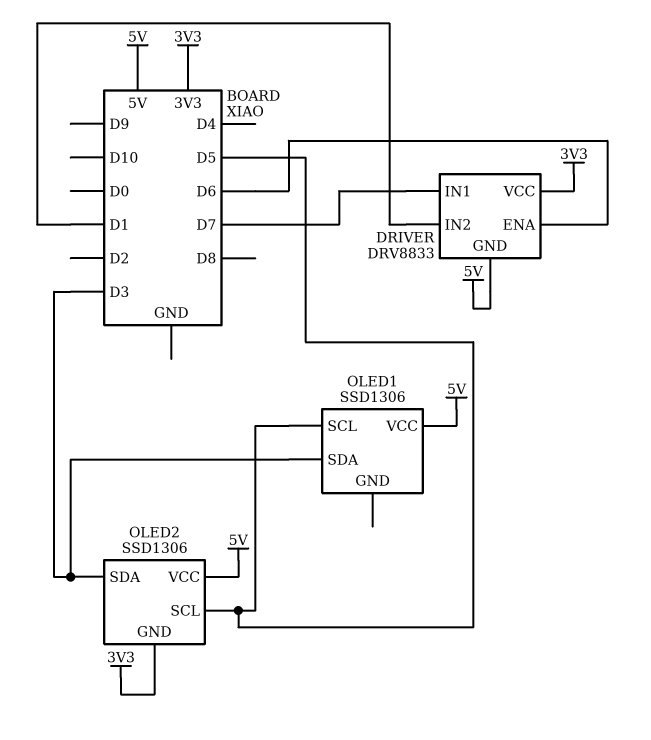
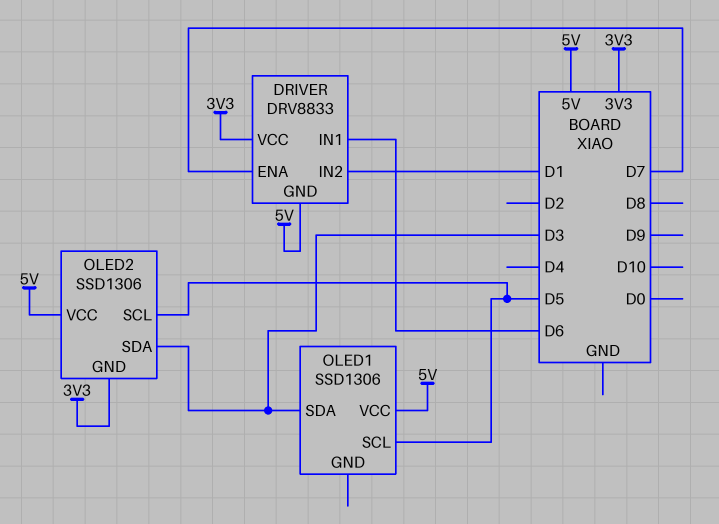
DRIVER pin ENA: D6 -> D7
DRIVER pin IN1: D7 -> D6

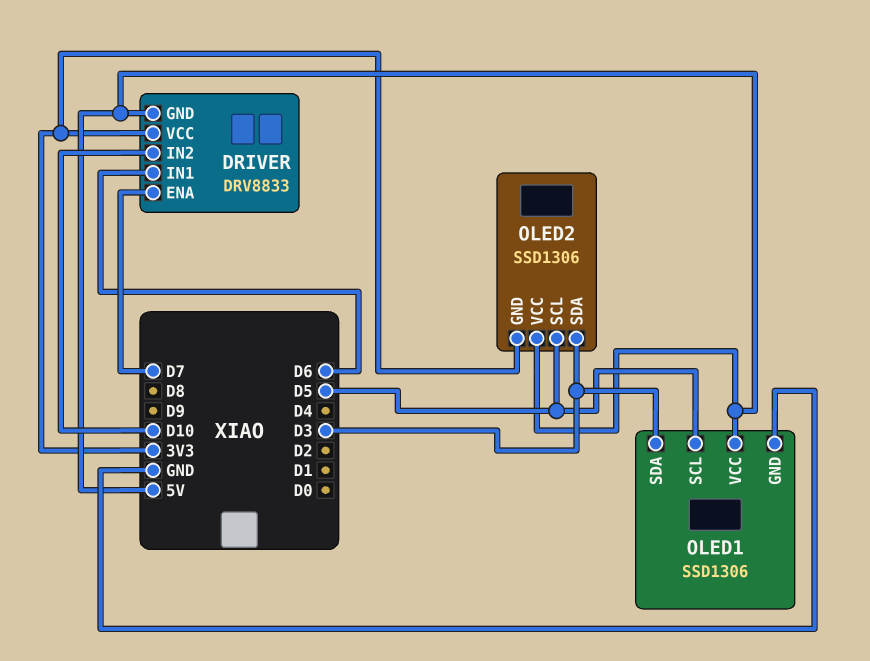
DRIVER pin IN2: D1 -> D10
OLED1 pin GND: none -> GND

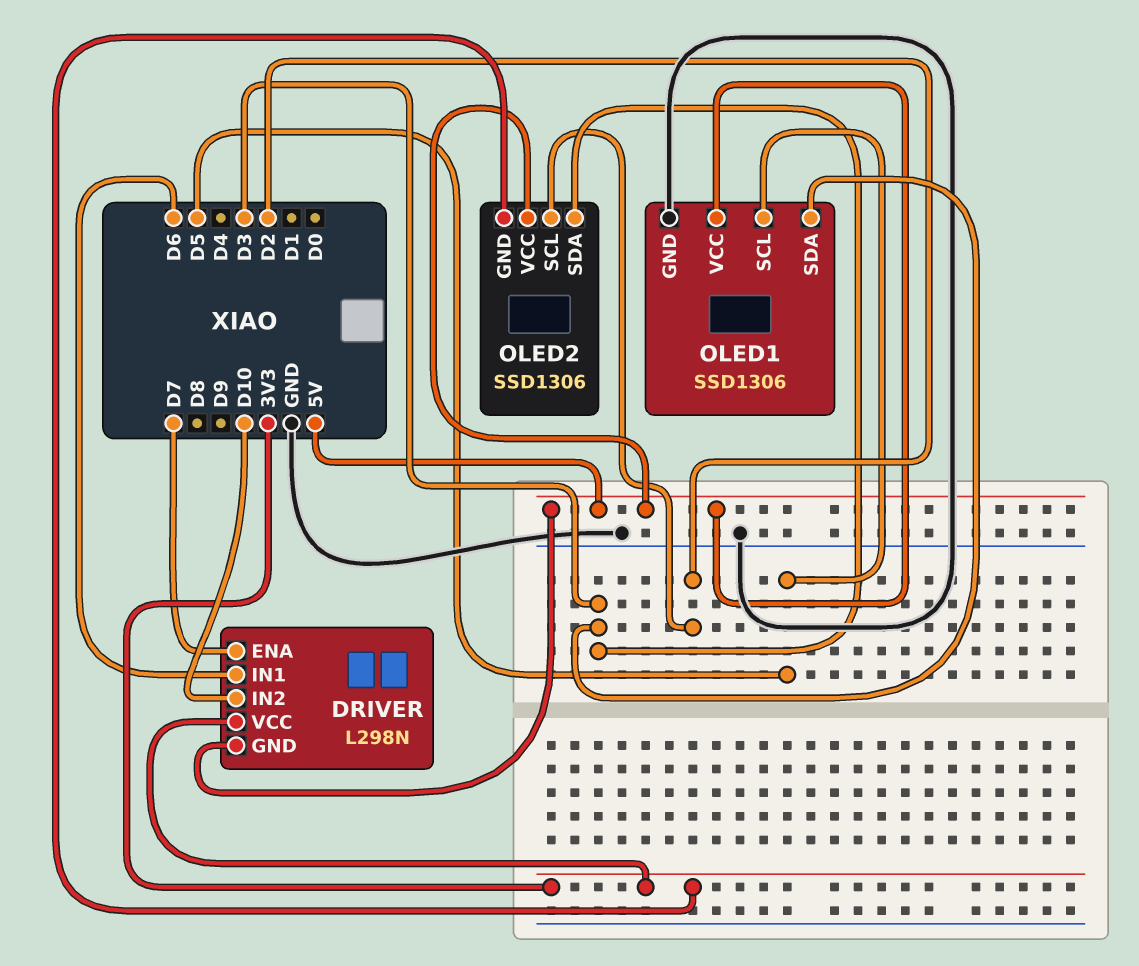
DRIVER: DRV8833 -> L298N
OLED2 pin SCL: D5 -> D2

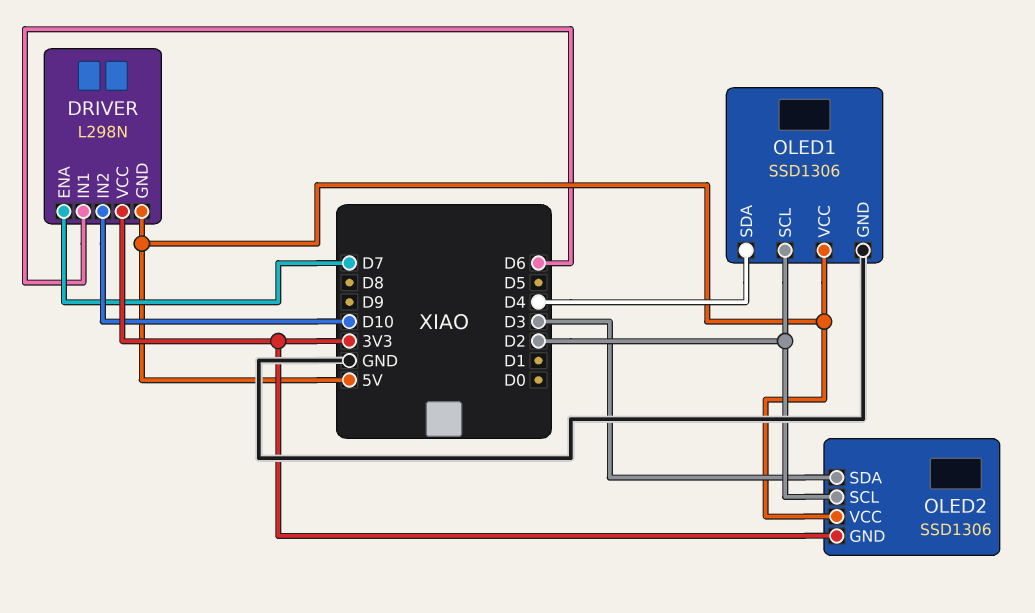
OLED1 pin SCL: D5 -> D2
OLED1 pin SDA: D3 -> D4

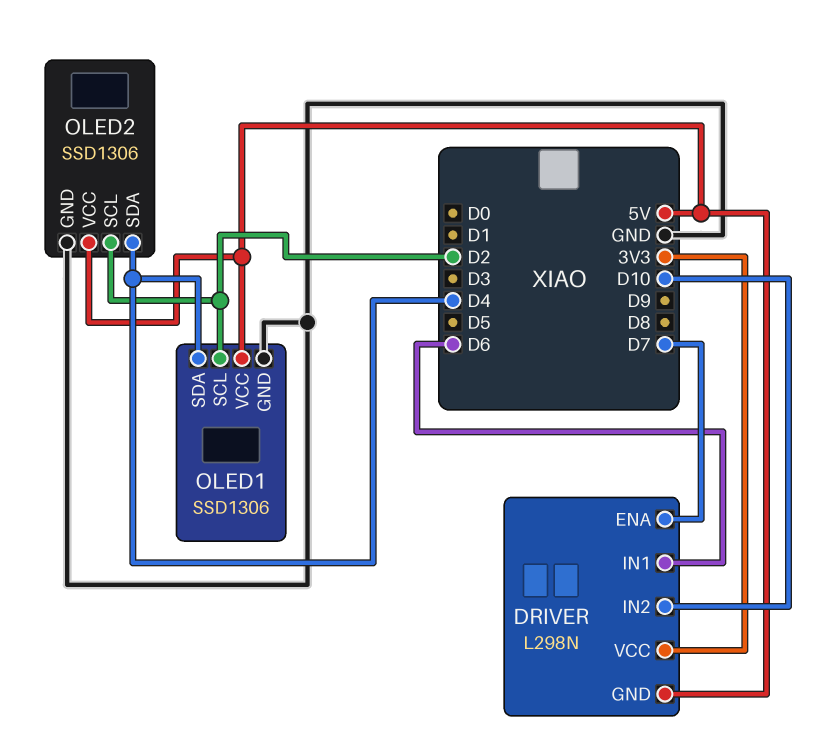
OLED2 pin GND: 3V3 -> GND
OLED2 pin SDA: D3 -> D4

